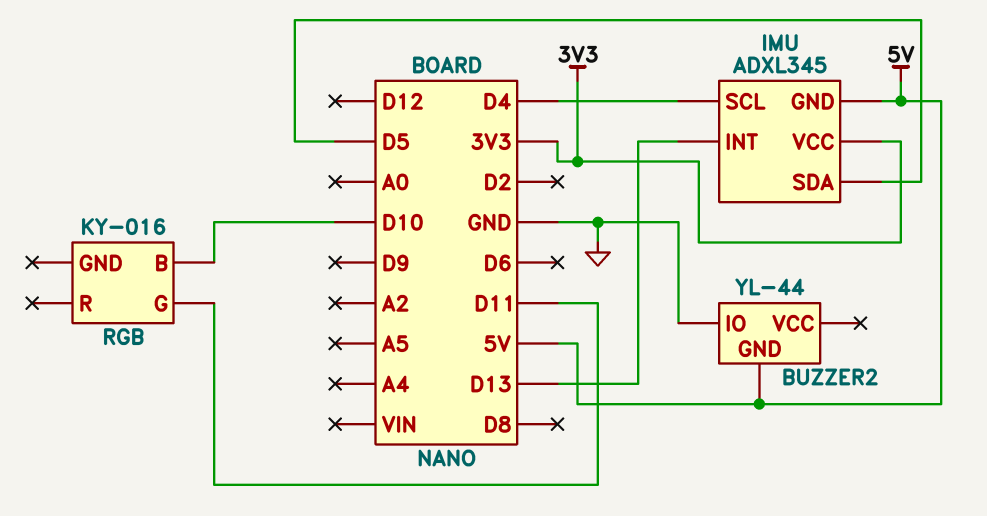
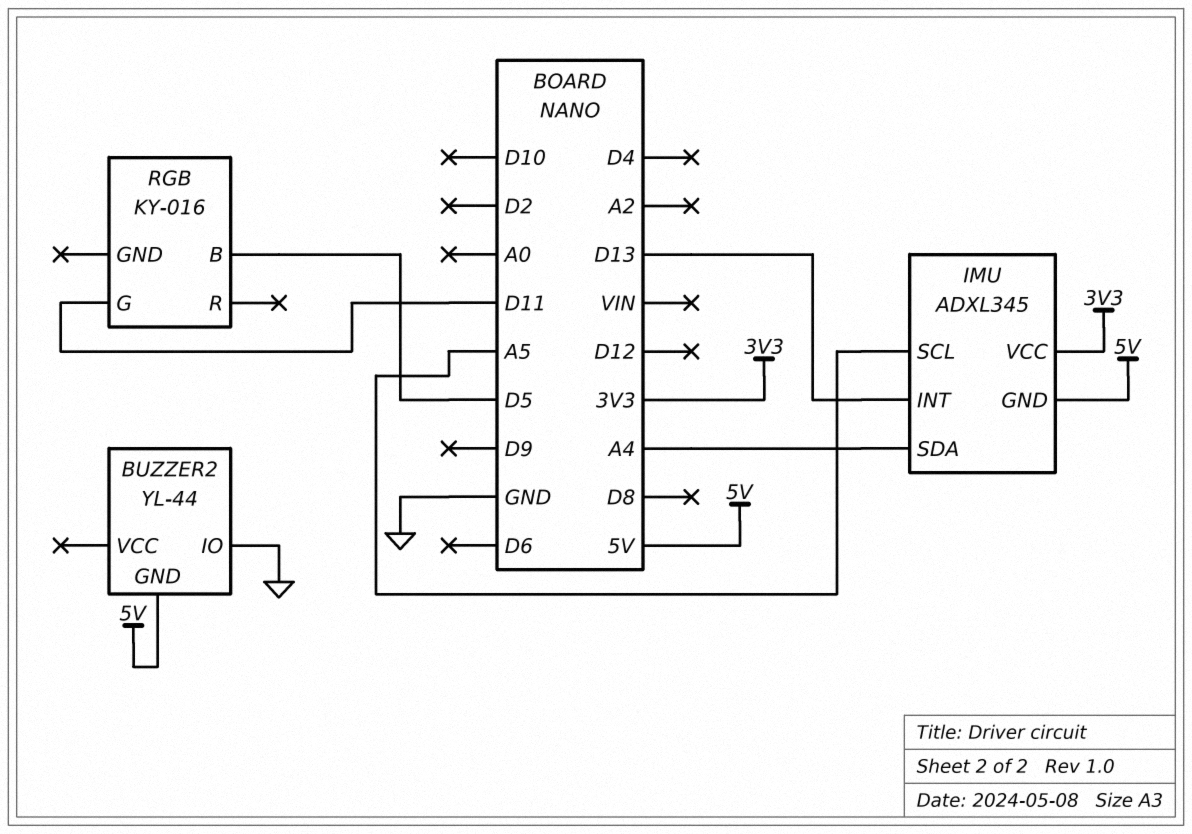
IMU pin SCL: D4 -> A5
IMU pin SDA: D5 -> A4
RGB pin B: D10 -> D5

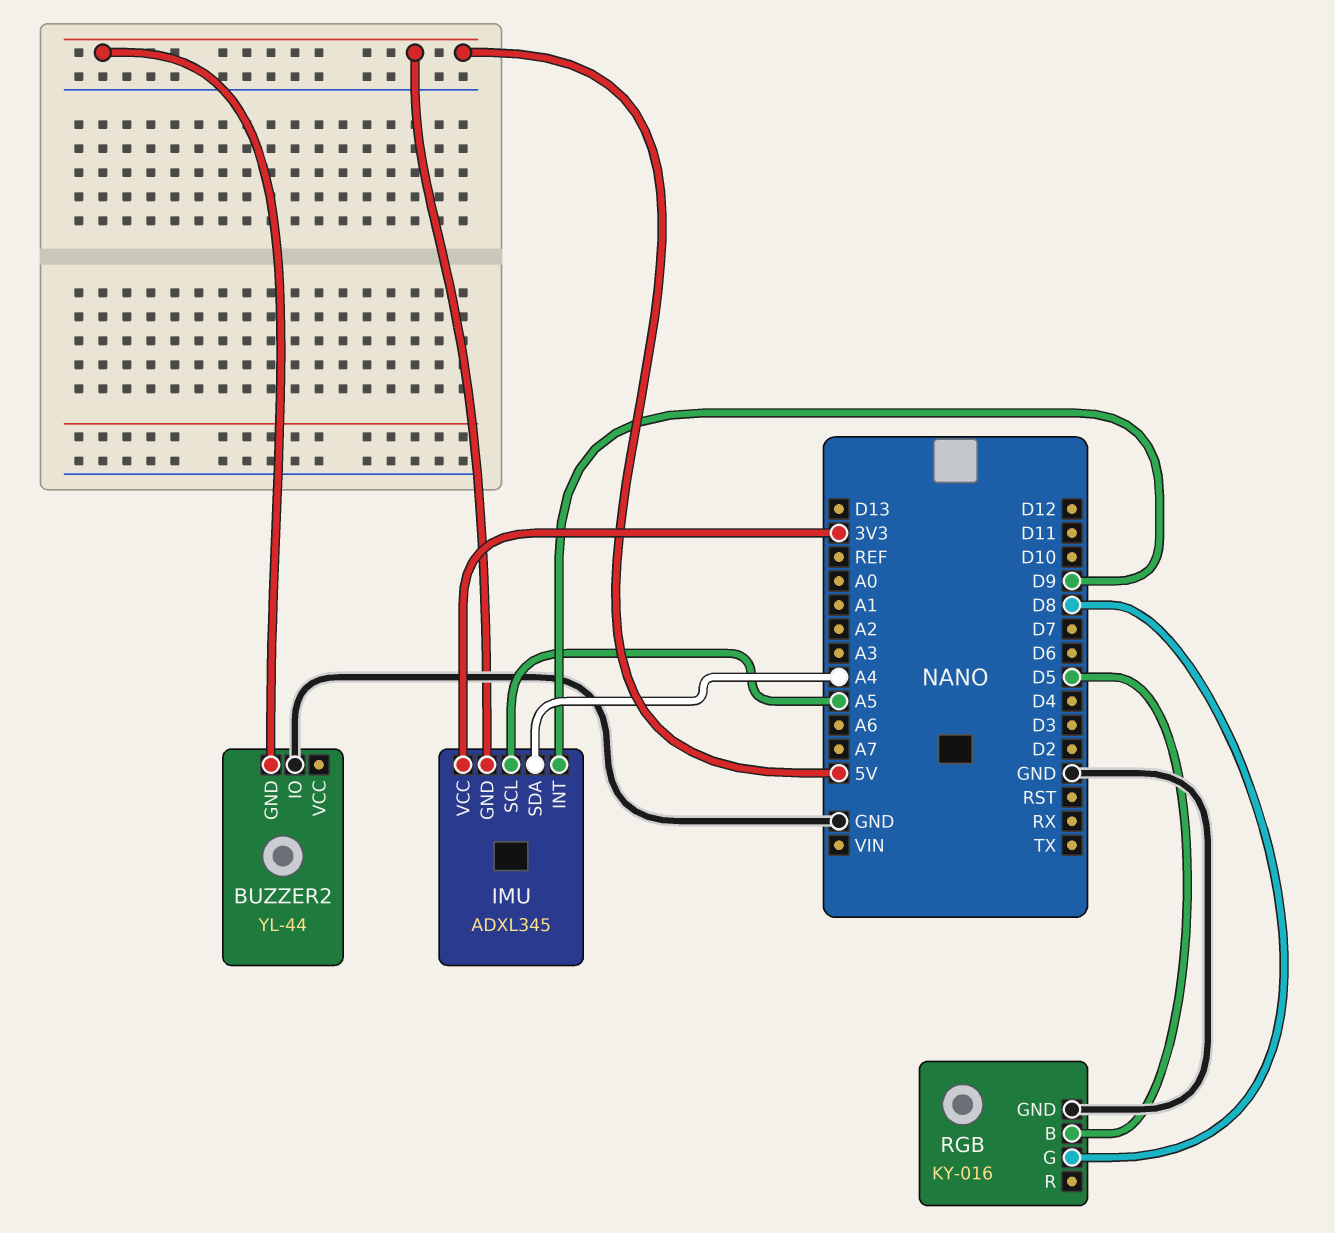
IMU pin INT: D13 -> D9
RGB pin G: D11 -> D8
RGB pin GND: none -> GND

